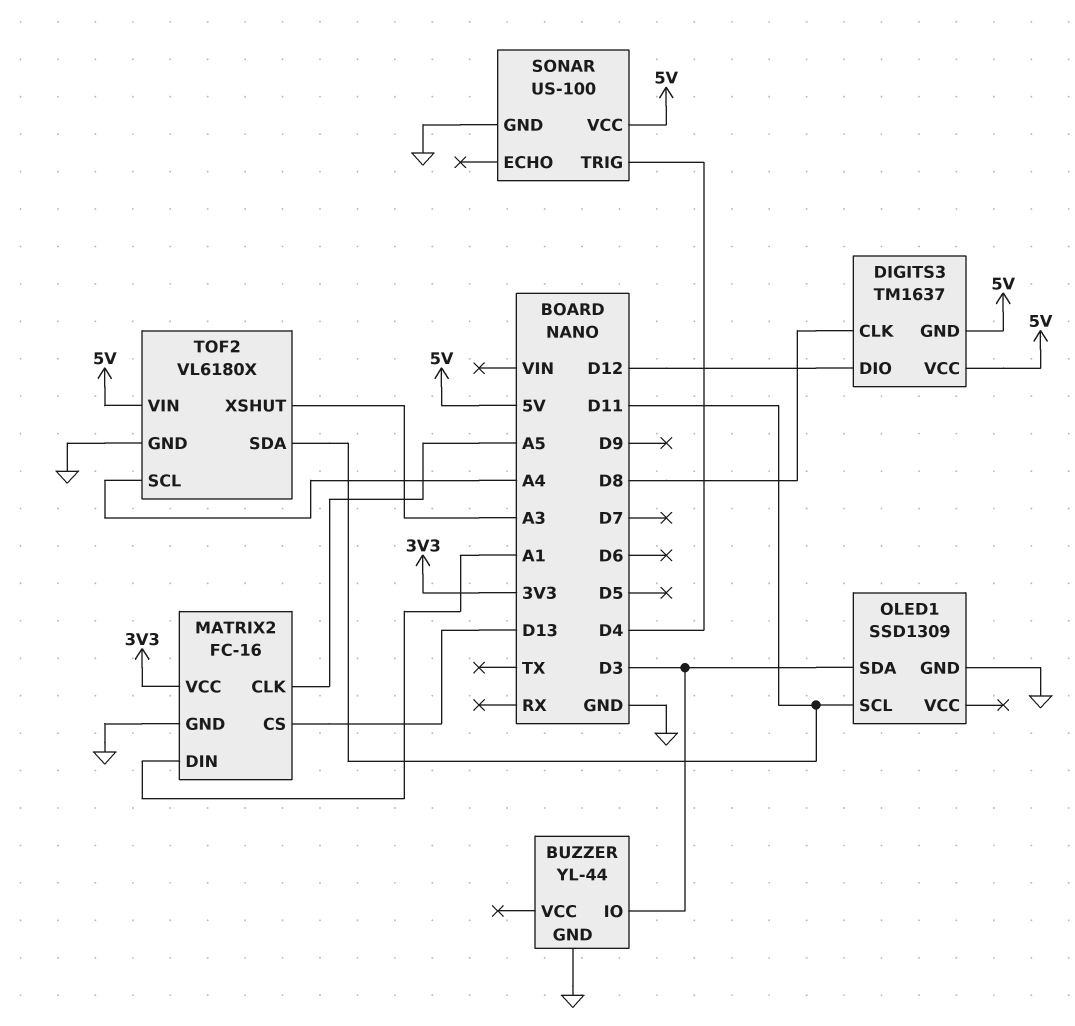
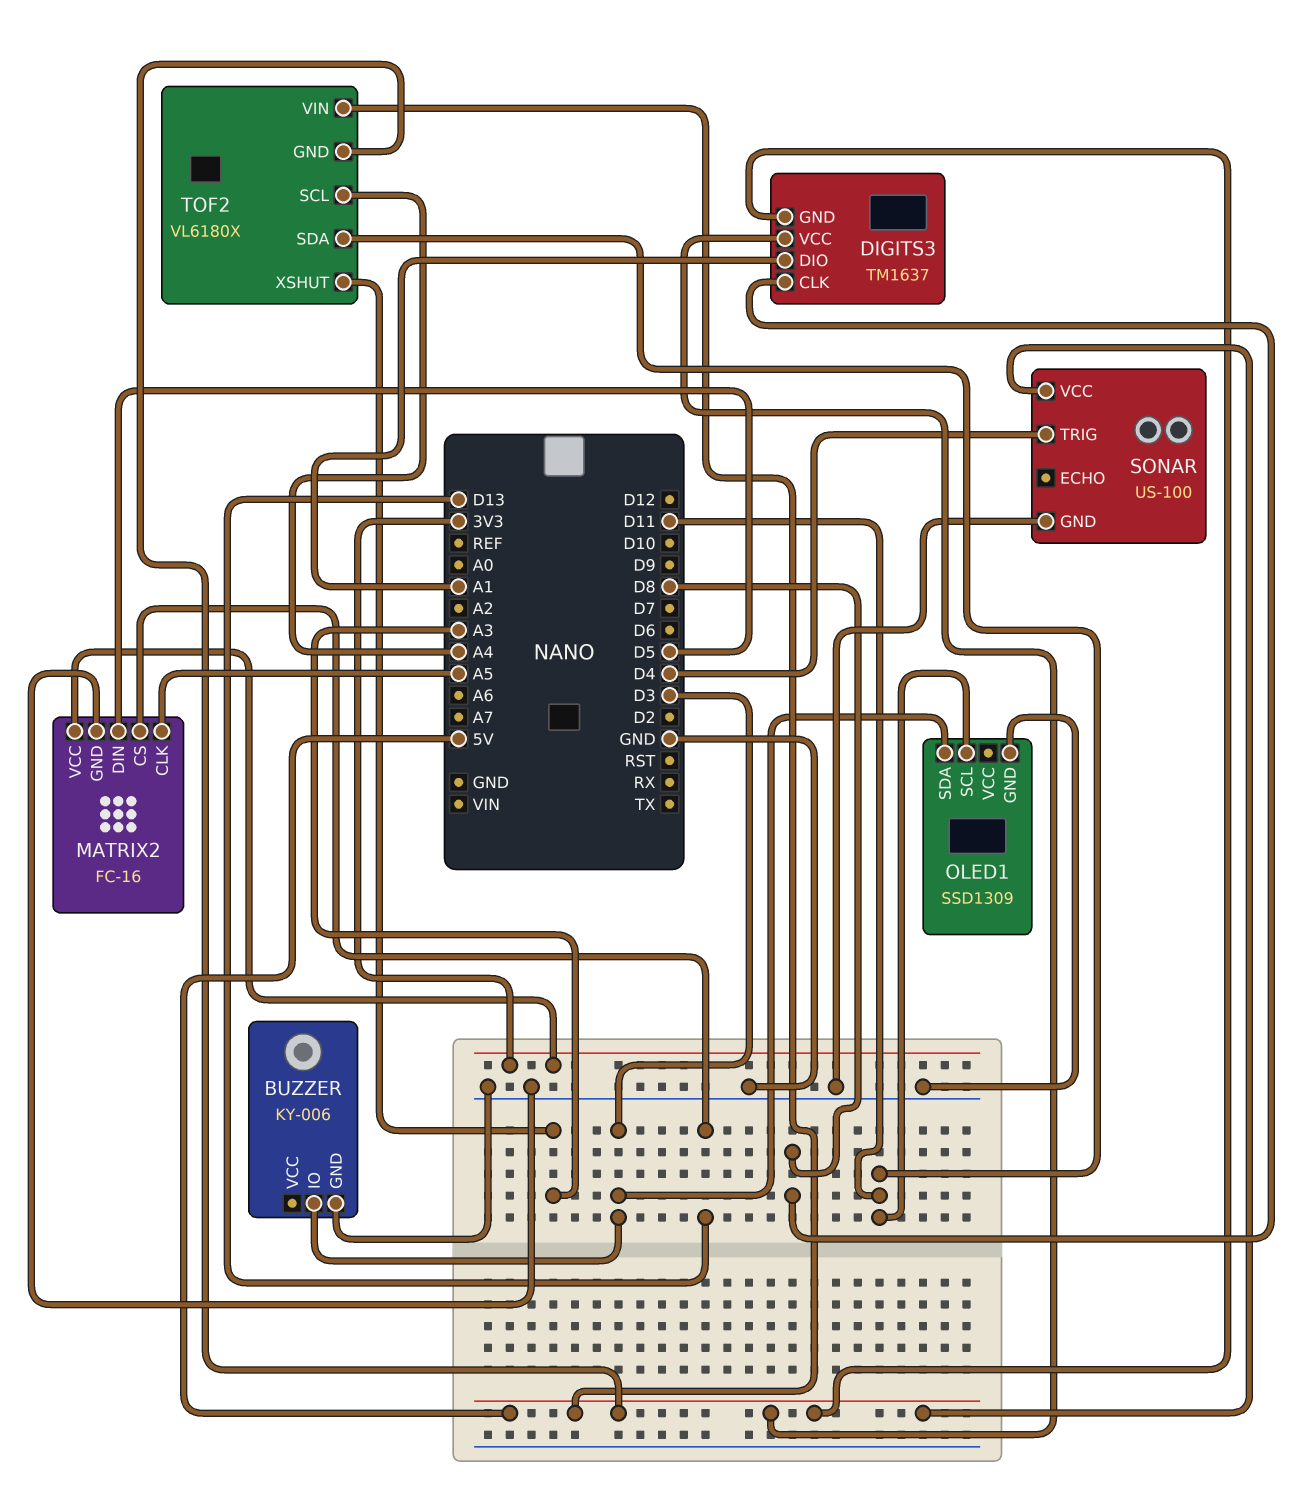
BUZZER: YL-44 -> KY-006
DIGITS3 pin DIO: D12 -> A1
MATRIX2 pin DIN: A1 -> D5
TOF2 pin GND: GND -> 5V

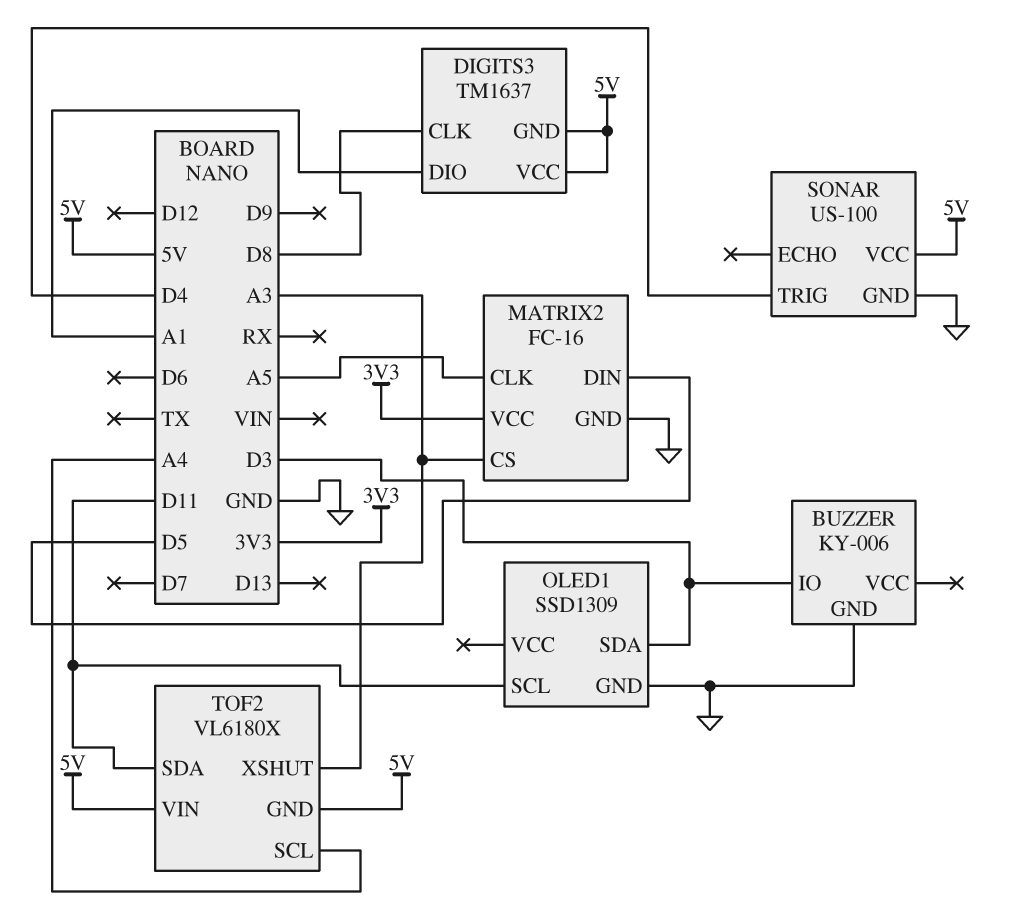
MATRIX2 pin CS: D13 -> A3

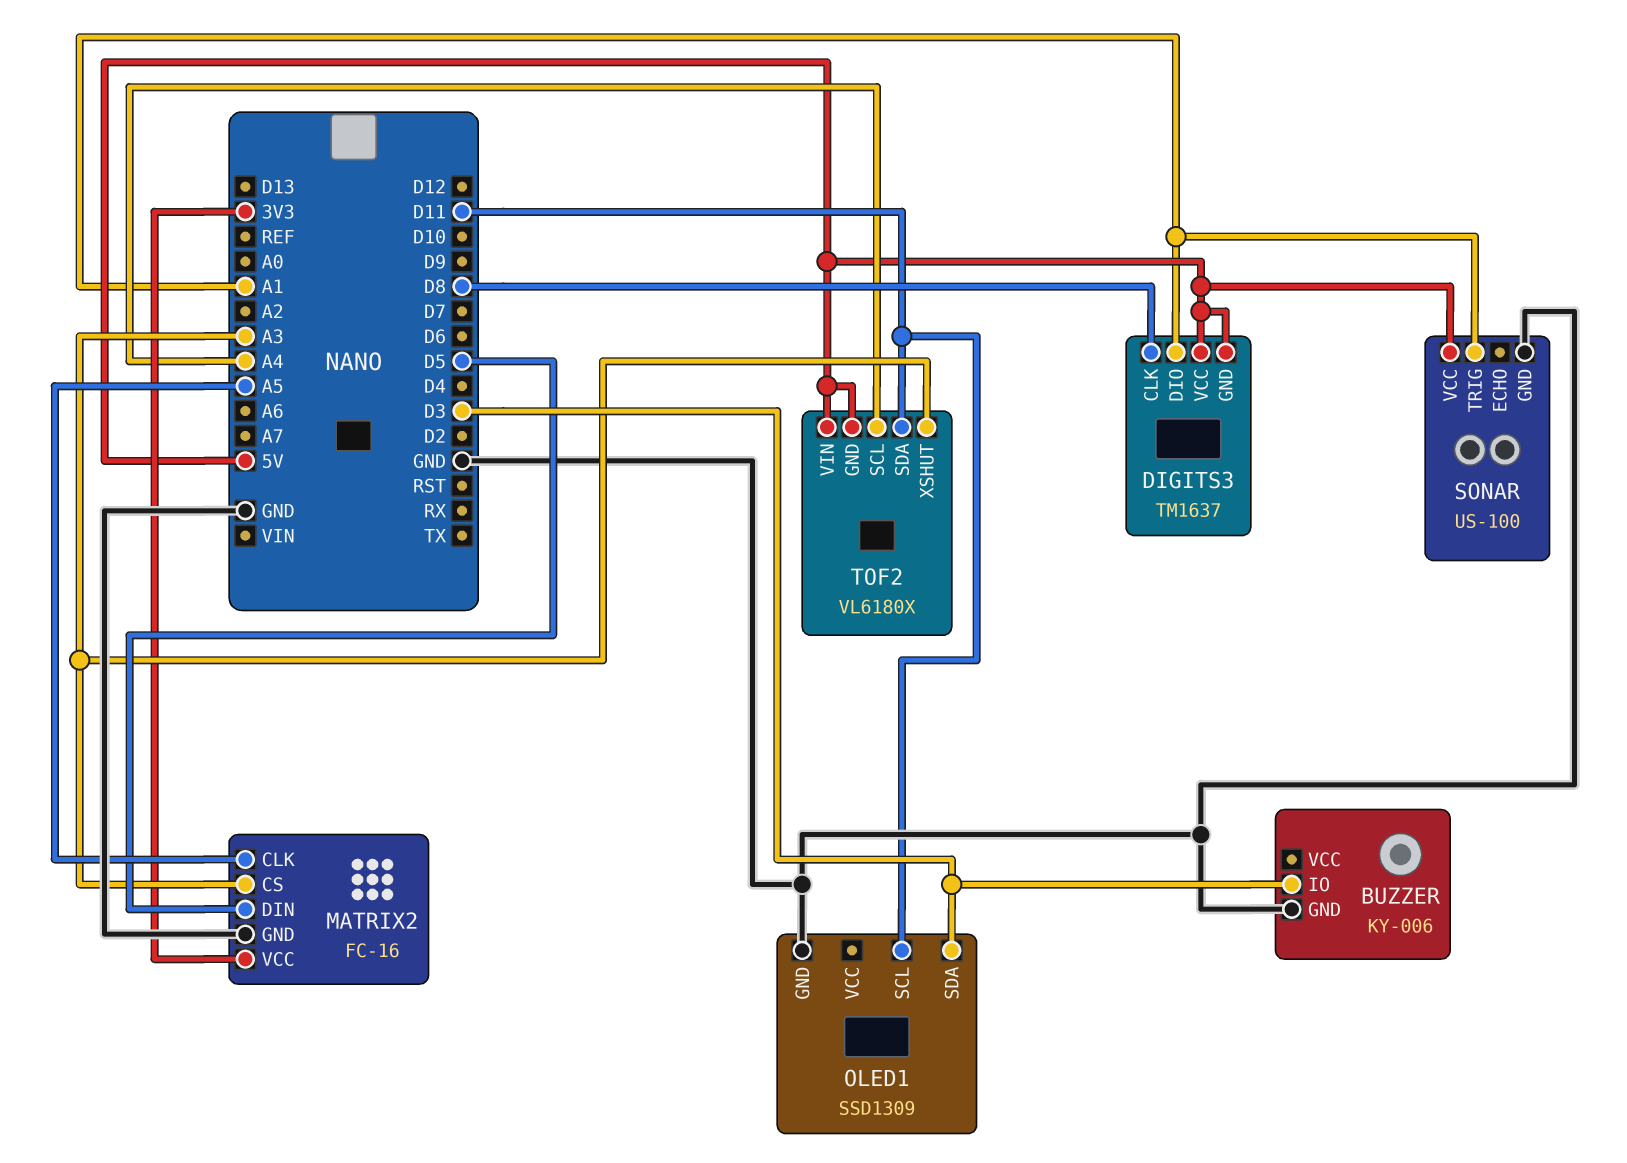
SONAR pin TRIG: D4 -> A1

